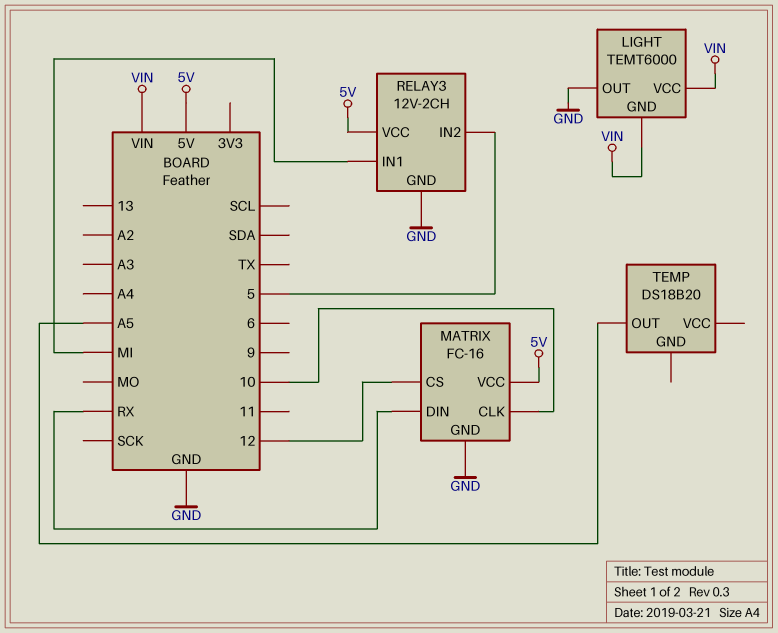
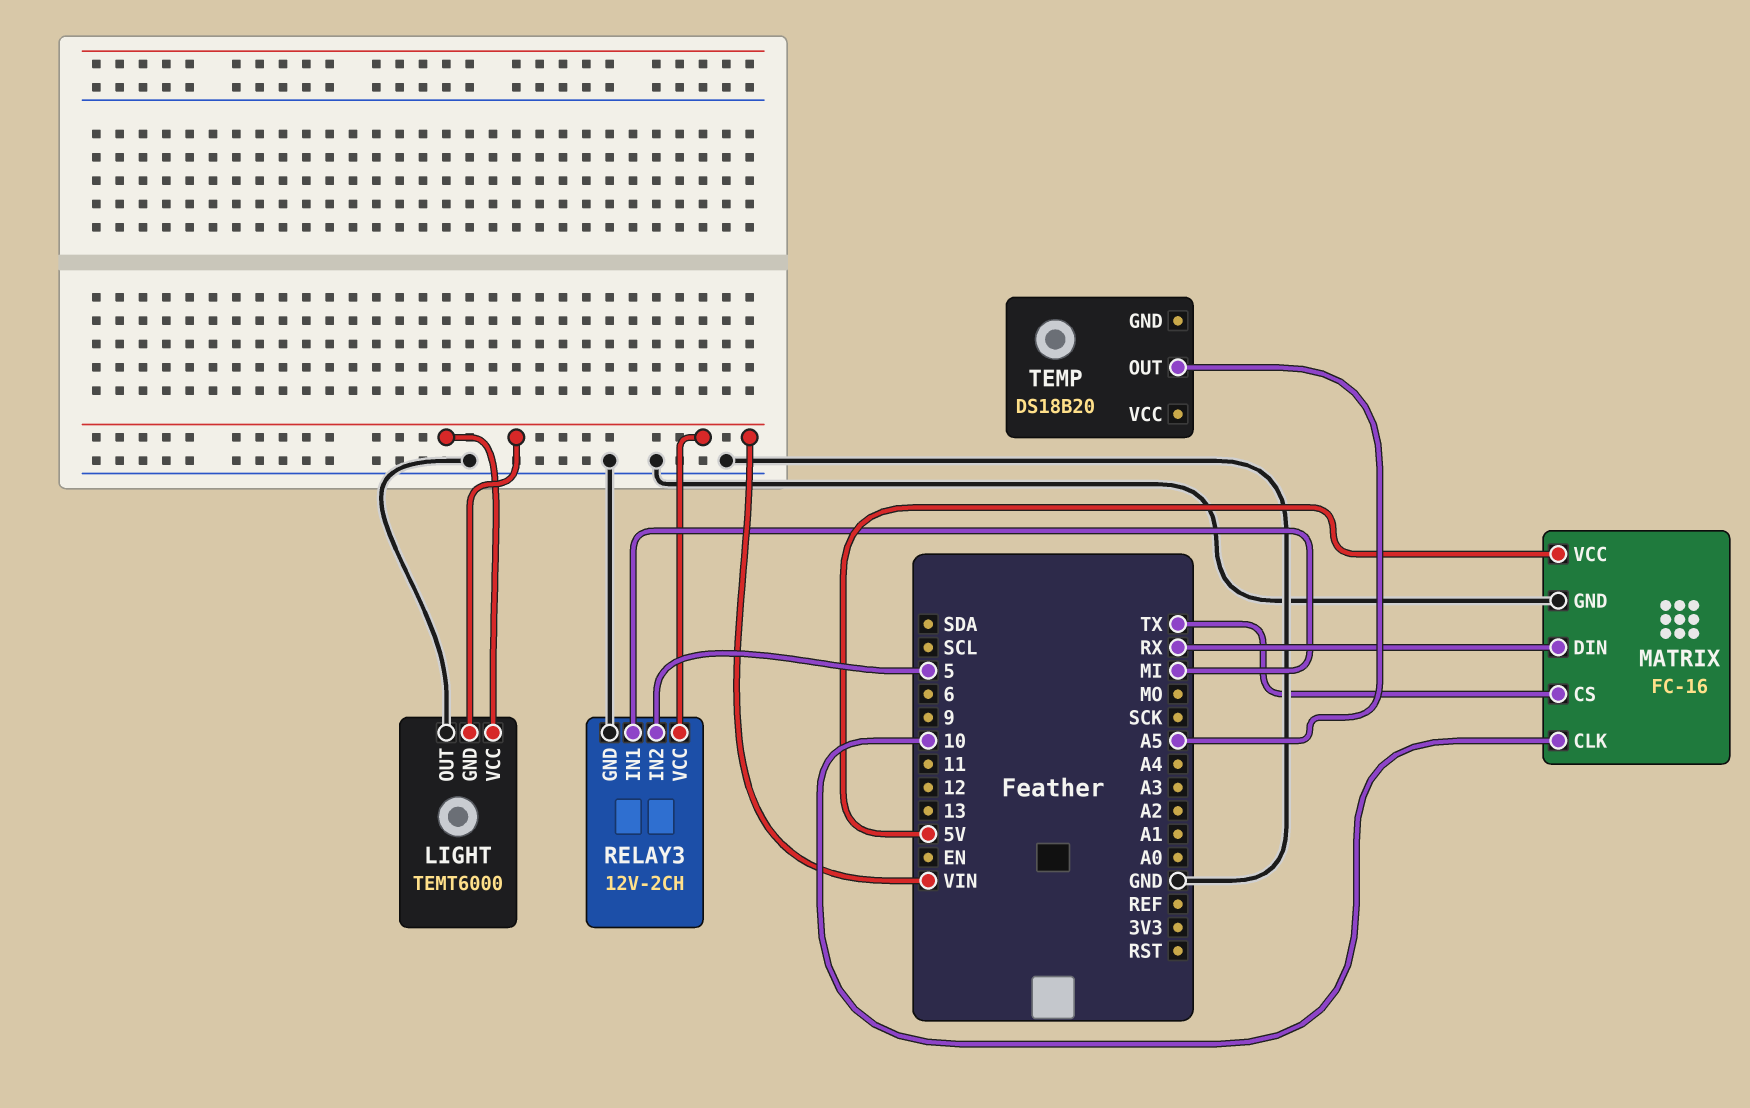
MATRIX pin CS: 12 -> TX
RELAY3 pin VCC: 5V -> VIN

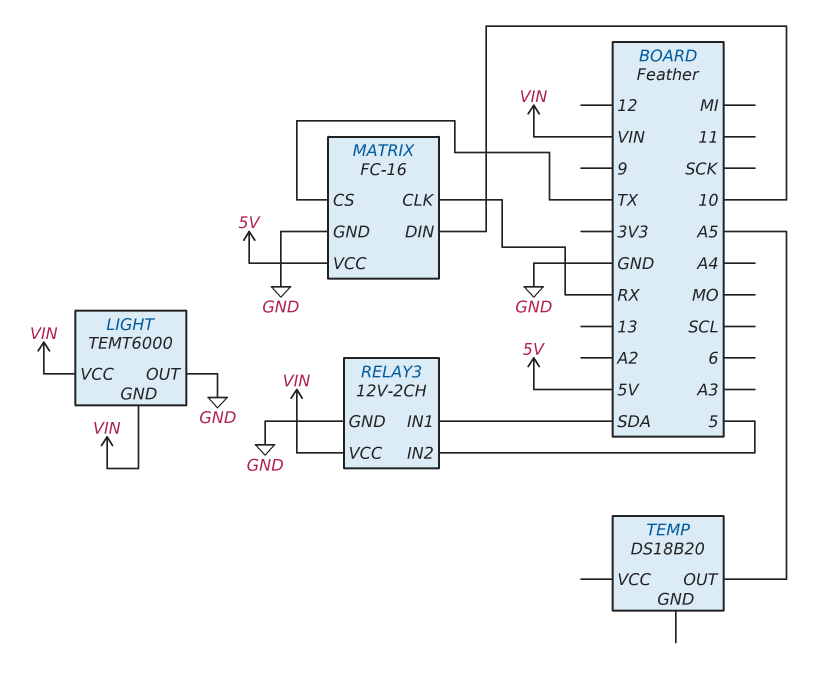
MATRIX pin CLK: 10 -> RX
MATRIX pin DIN: RX -> 10
RELAY3 pin IN1: MI -> SDA

